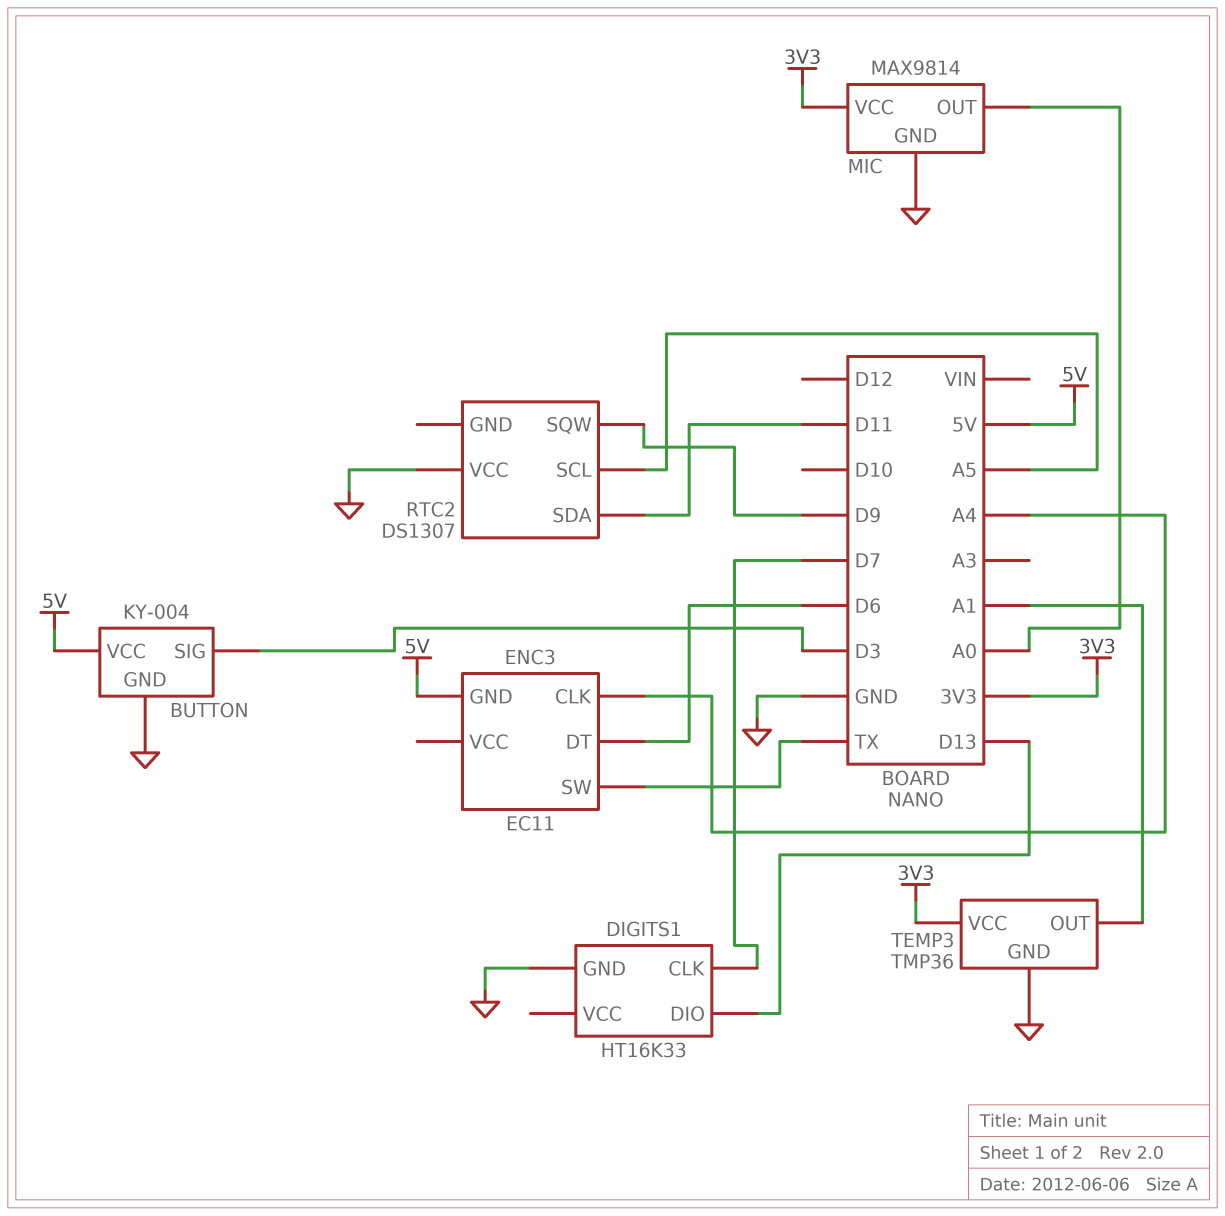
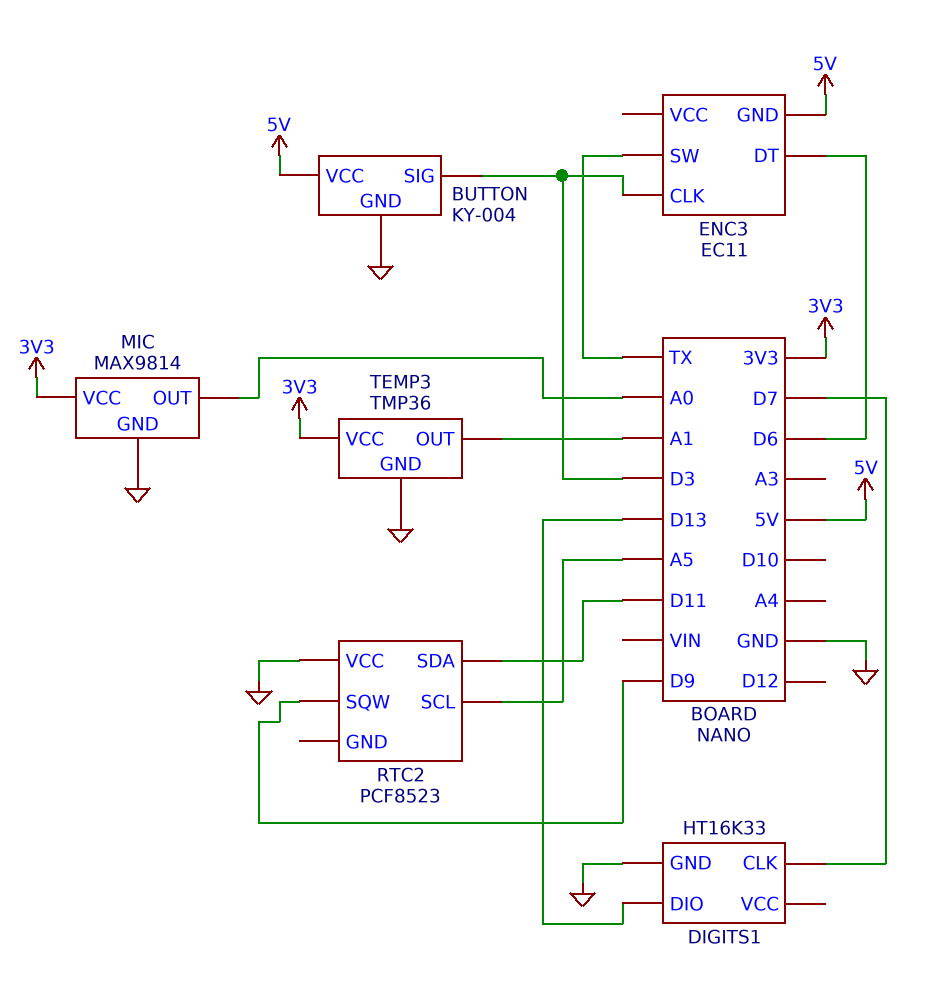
ENC3 pin CLK: A4 -> D3
RTC2: DS1307 -> PCF8523

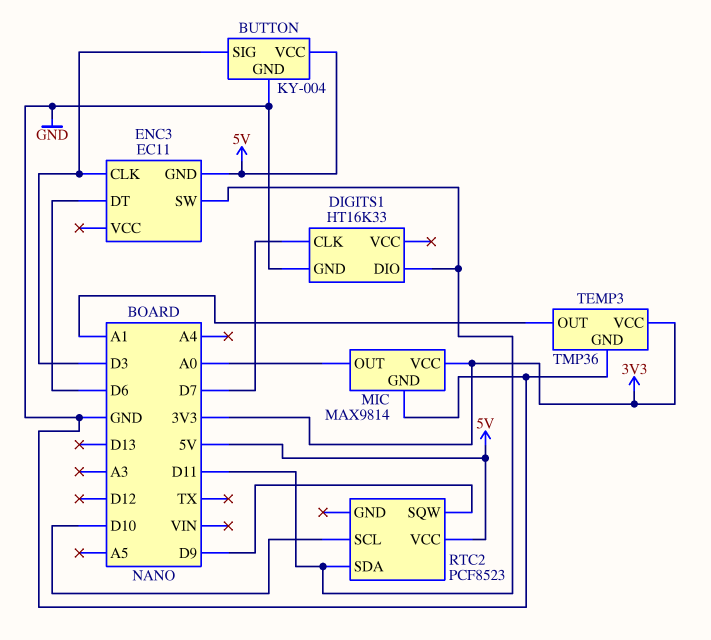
DIGITS1 pin DIO: D13 -> D11
ENC3 pin SW: TX -> D11
RTC2 pin SCL: A5 -> D10
RTC2 pin VCC: GND -> 5V

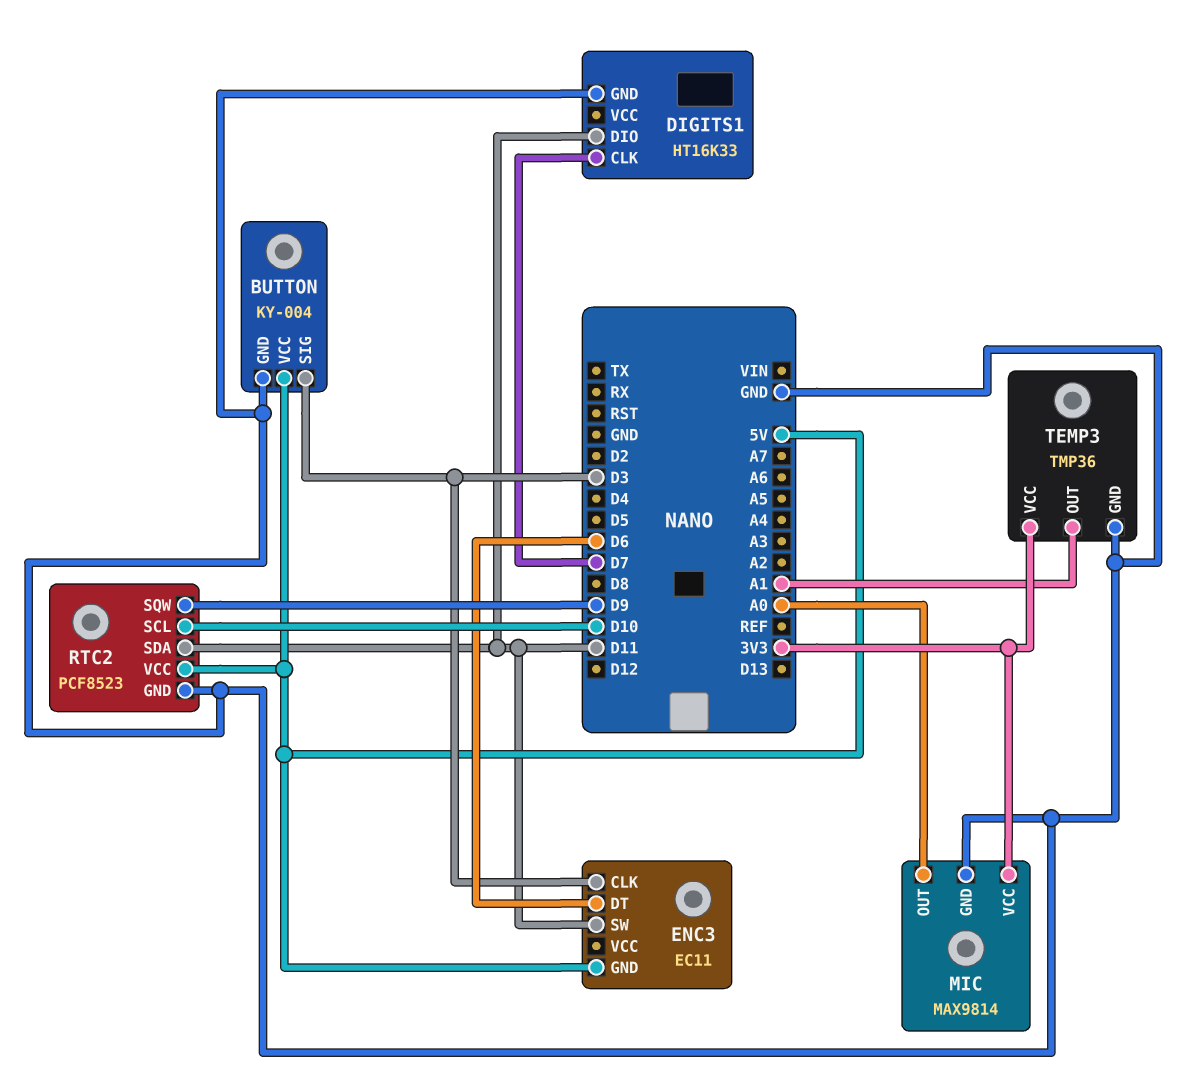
RTC2 pin GND: none -> GND

